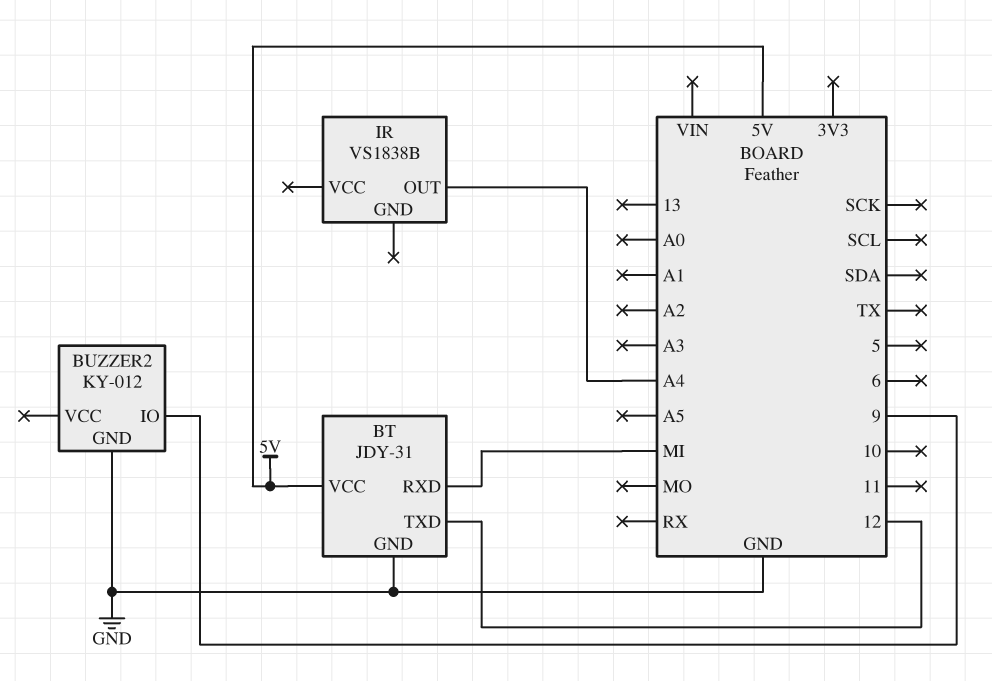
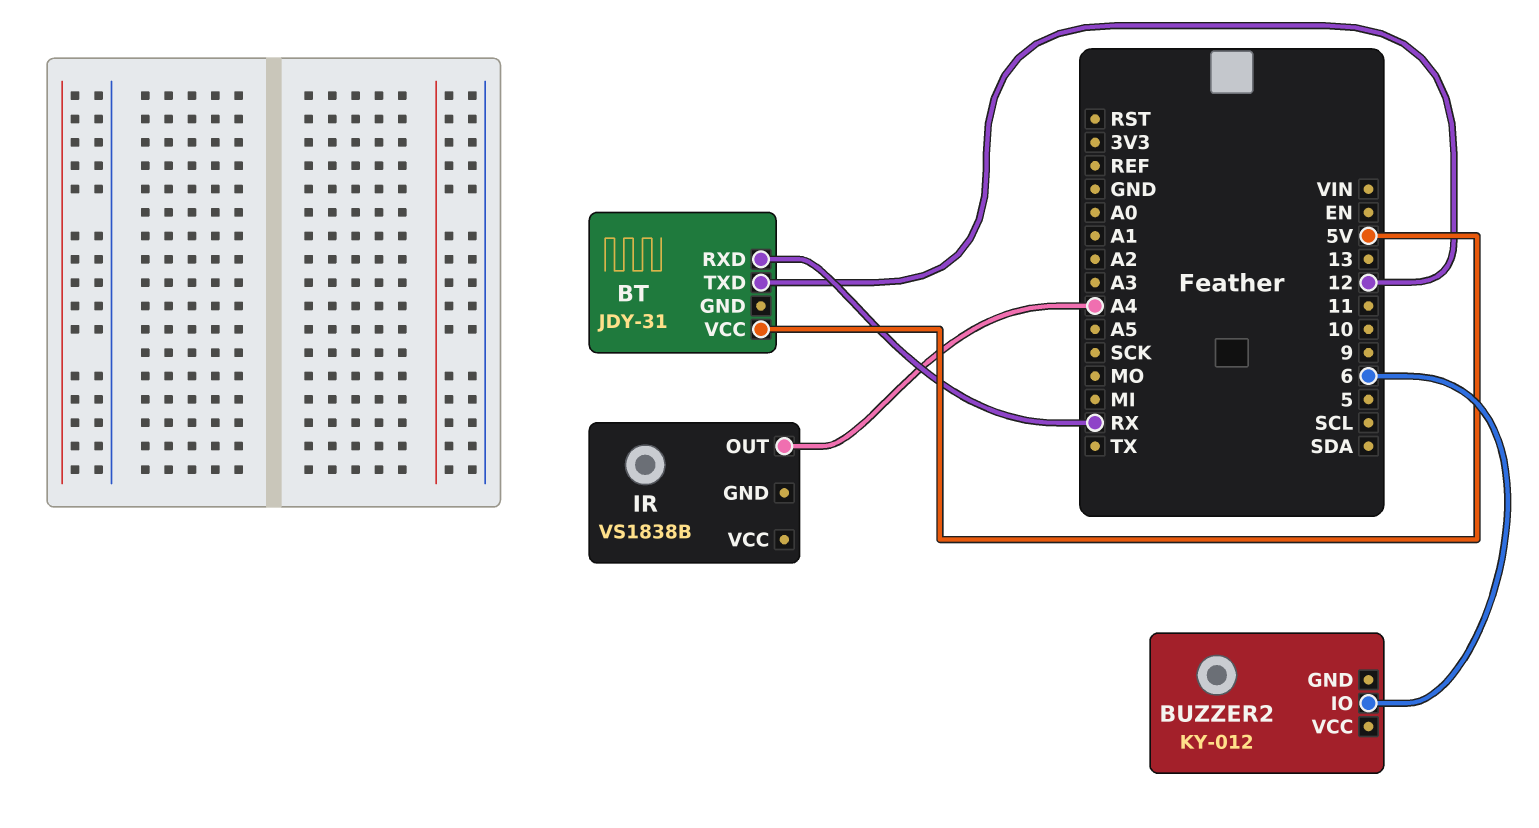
BT pin GND: GND -> none
BT pin RXD: MI -> RX
BUZZER2 pin GND: GND -> none
BUZZER2 pin IO: 9 -> 6

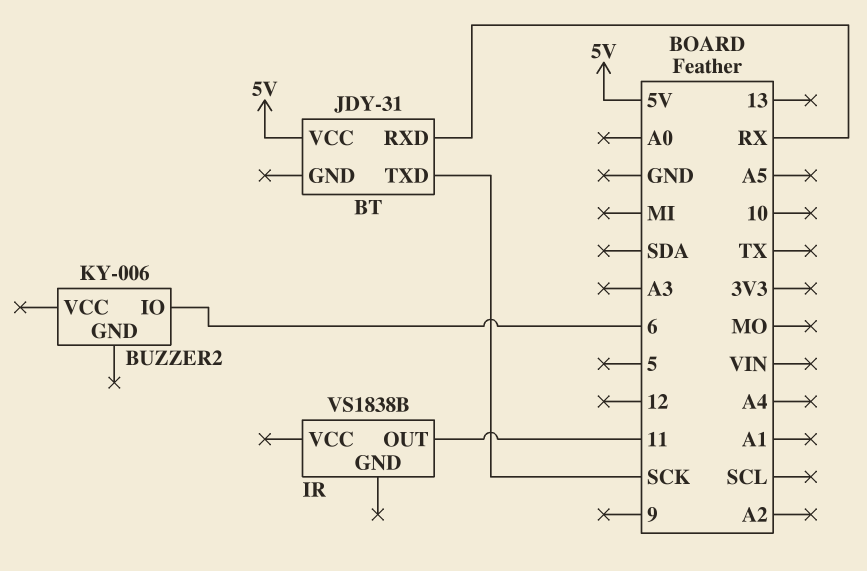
BT pin TXD: 12 -> SCK
BUZZER2: KY-012 -> KY-006
IR pin OUT: A4 -> 11

